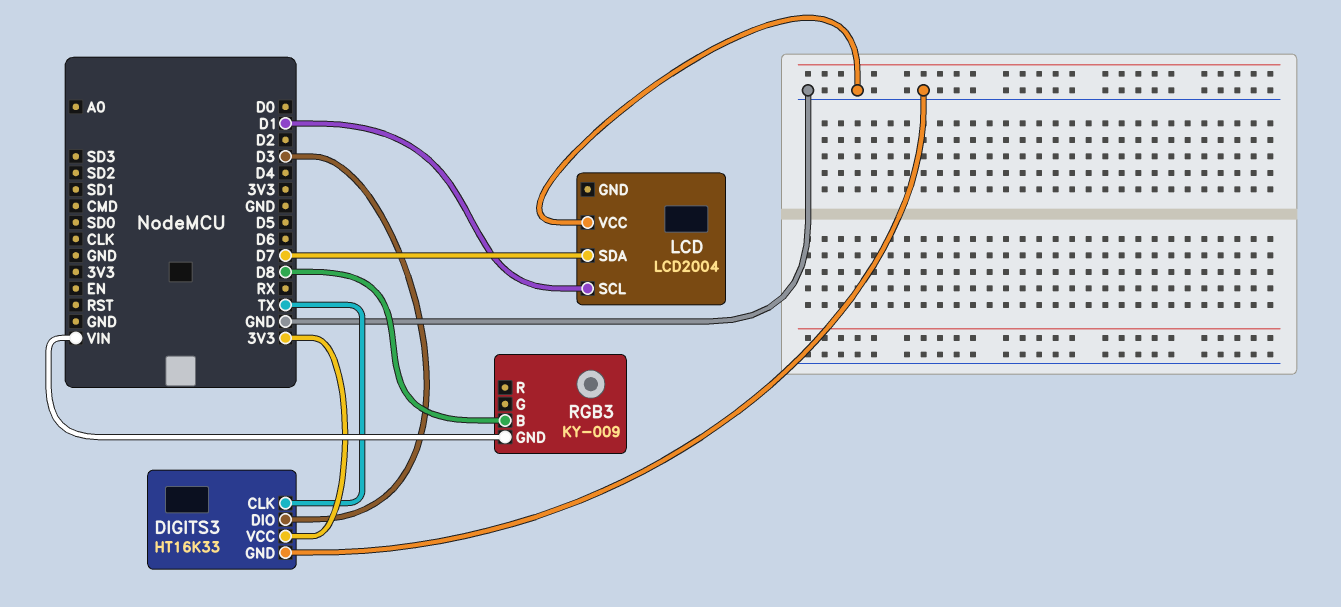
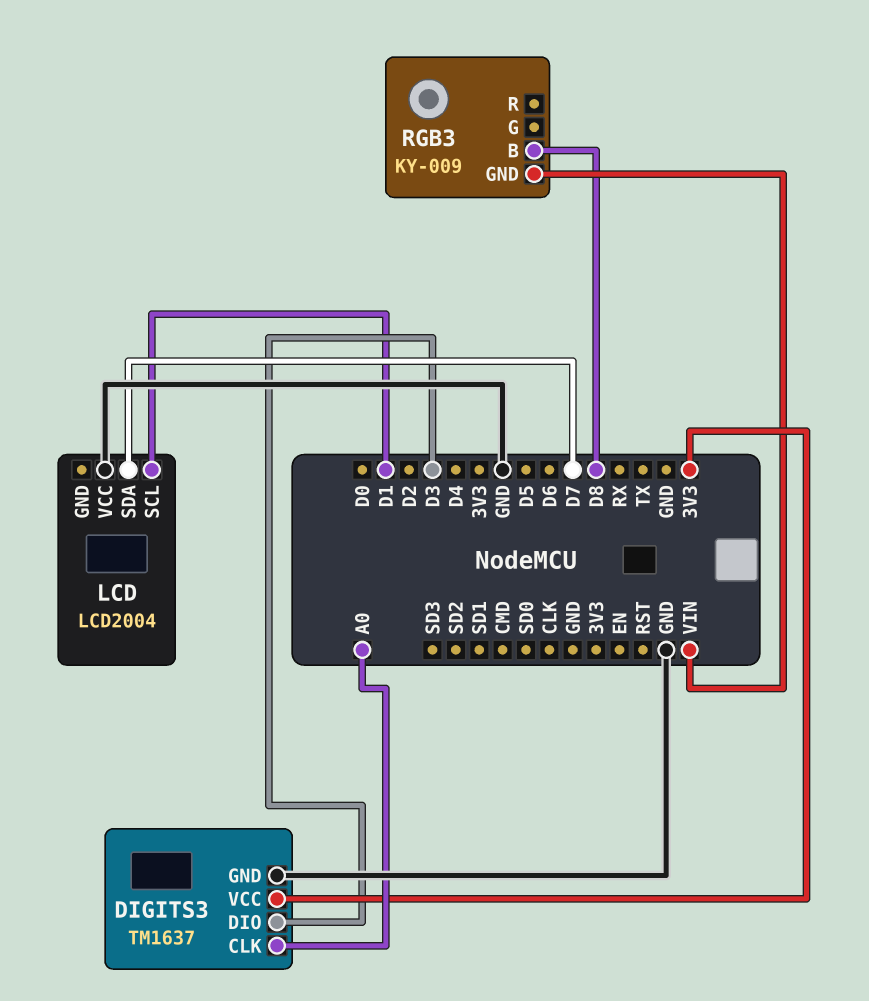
DIGITS3: HT16K33 -> TM1637
DIGITS3 pin CLK: TX -> A0

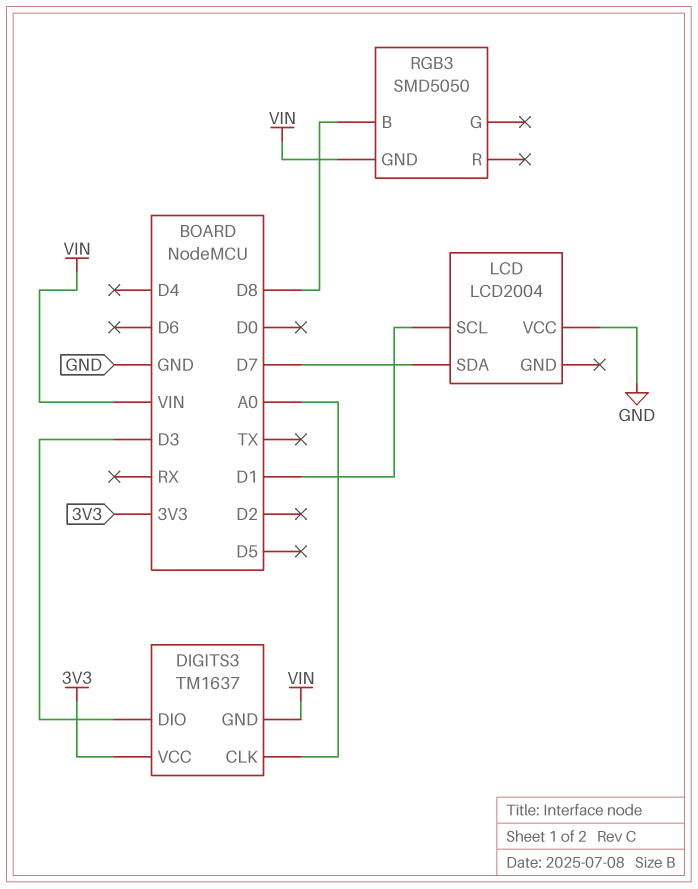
DIGITS3 pin GND: GND -> VIN
RGB3: KY-009 -> SMD5050

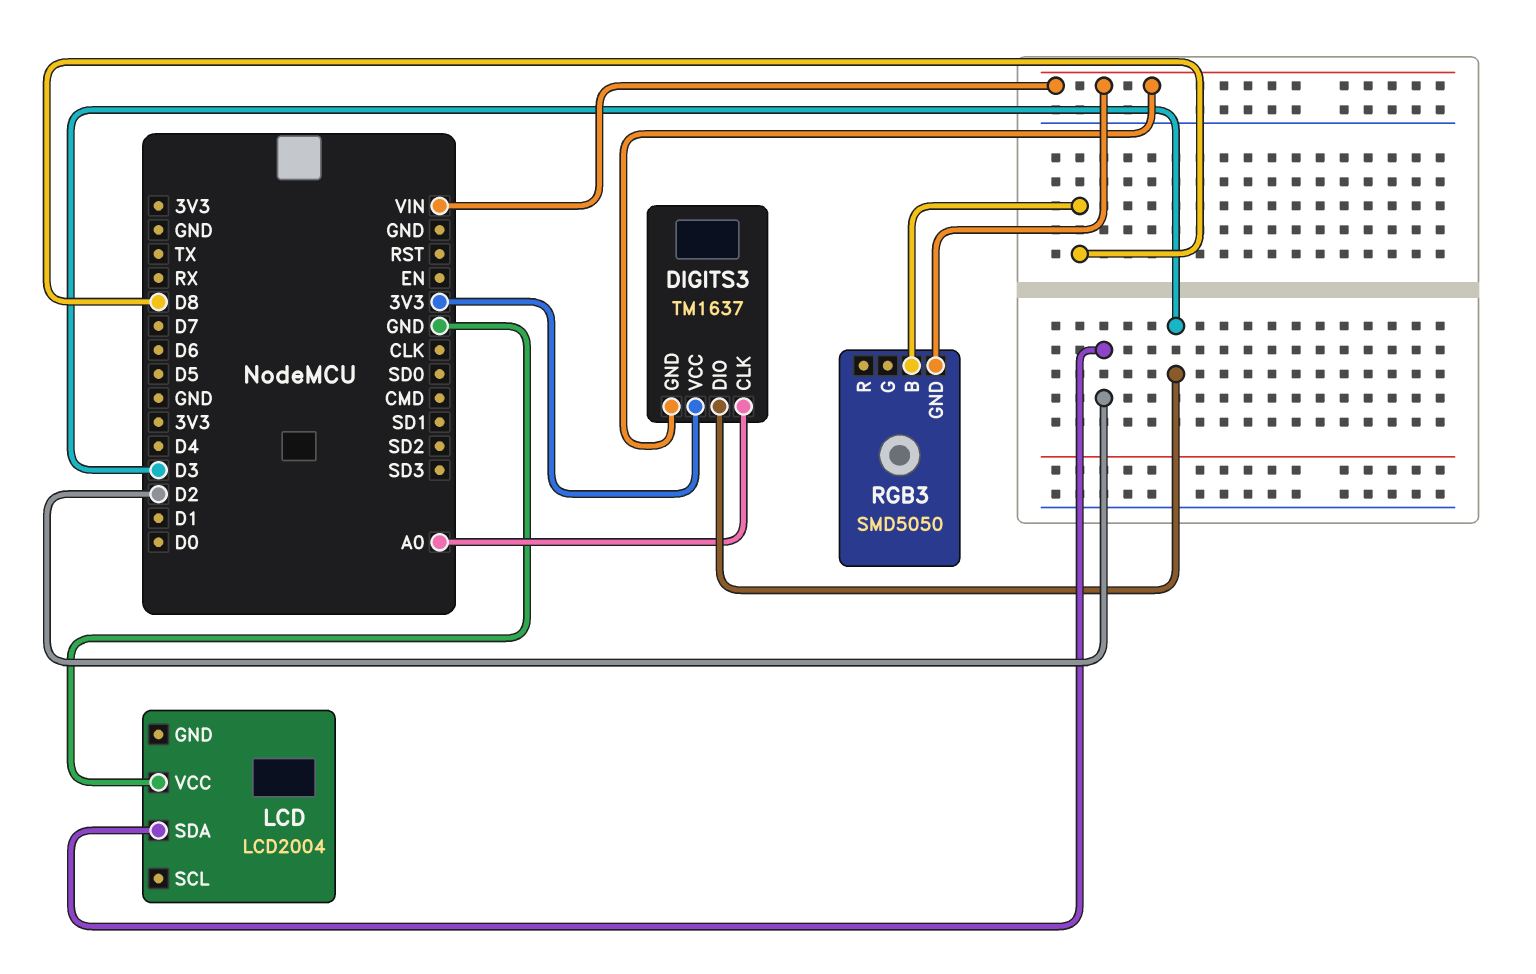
LCD pin SCL: D1 -> none
LCD pin SDA: D7 -> D2

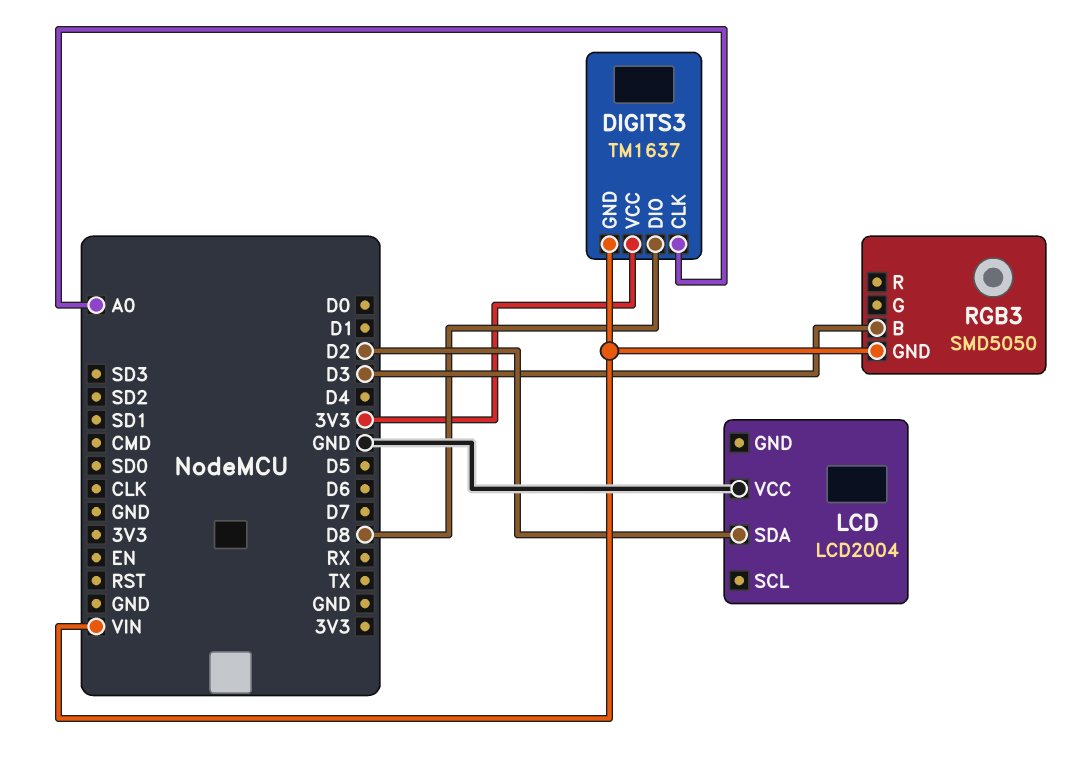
DIGITS3 pin DIO: D3 -> D8
RGB3 pin B: D8 -> D3

